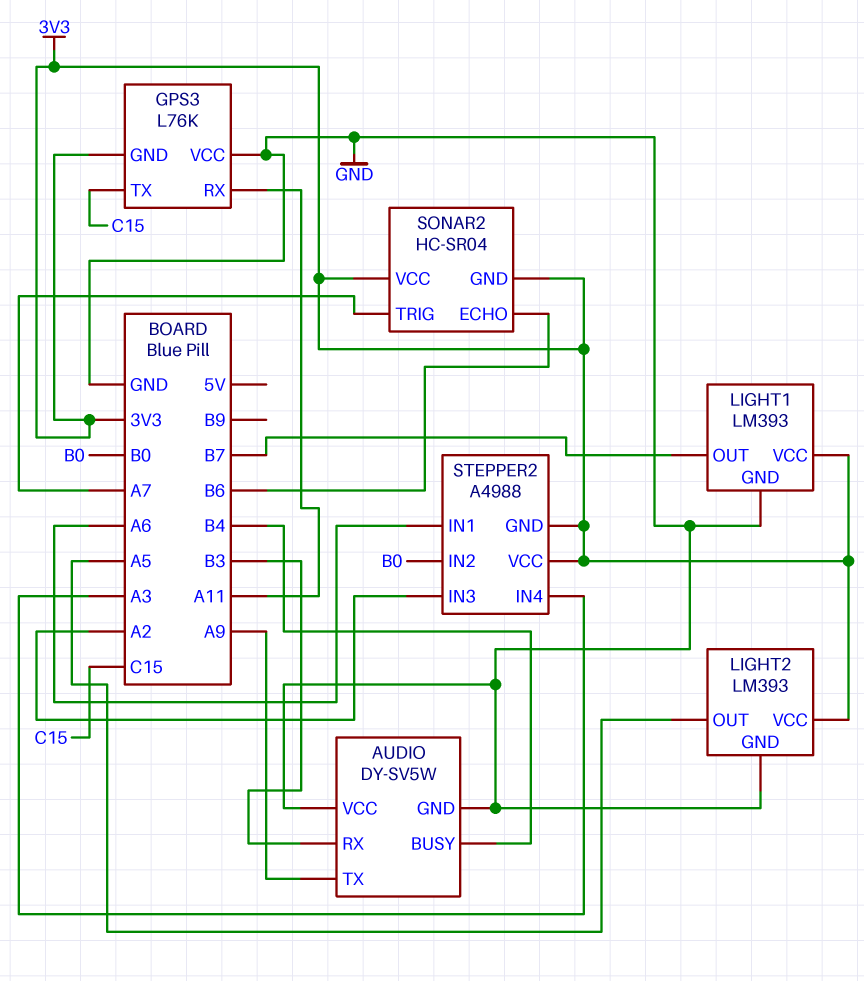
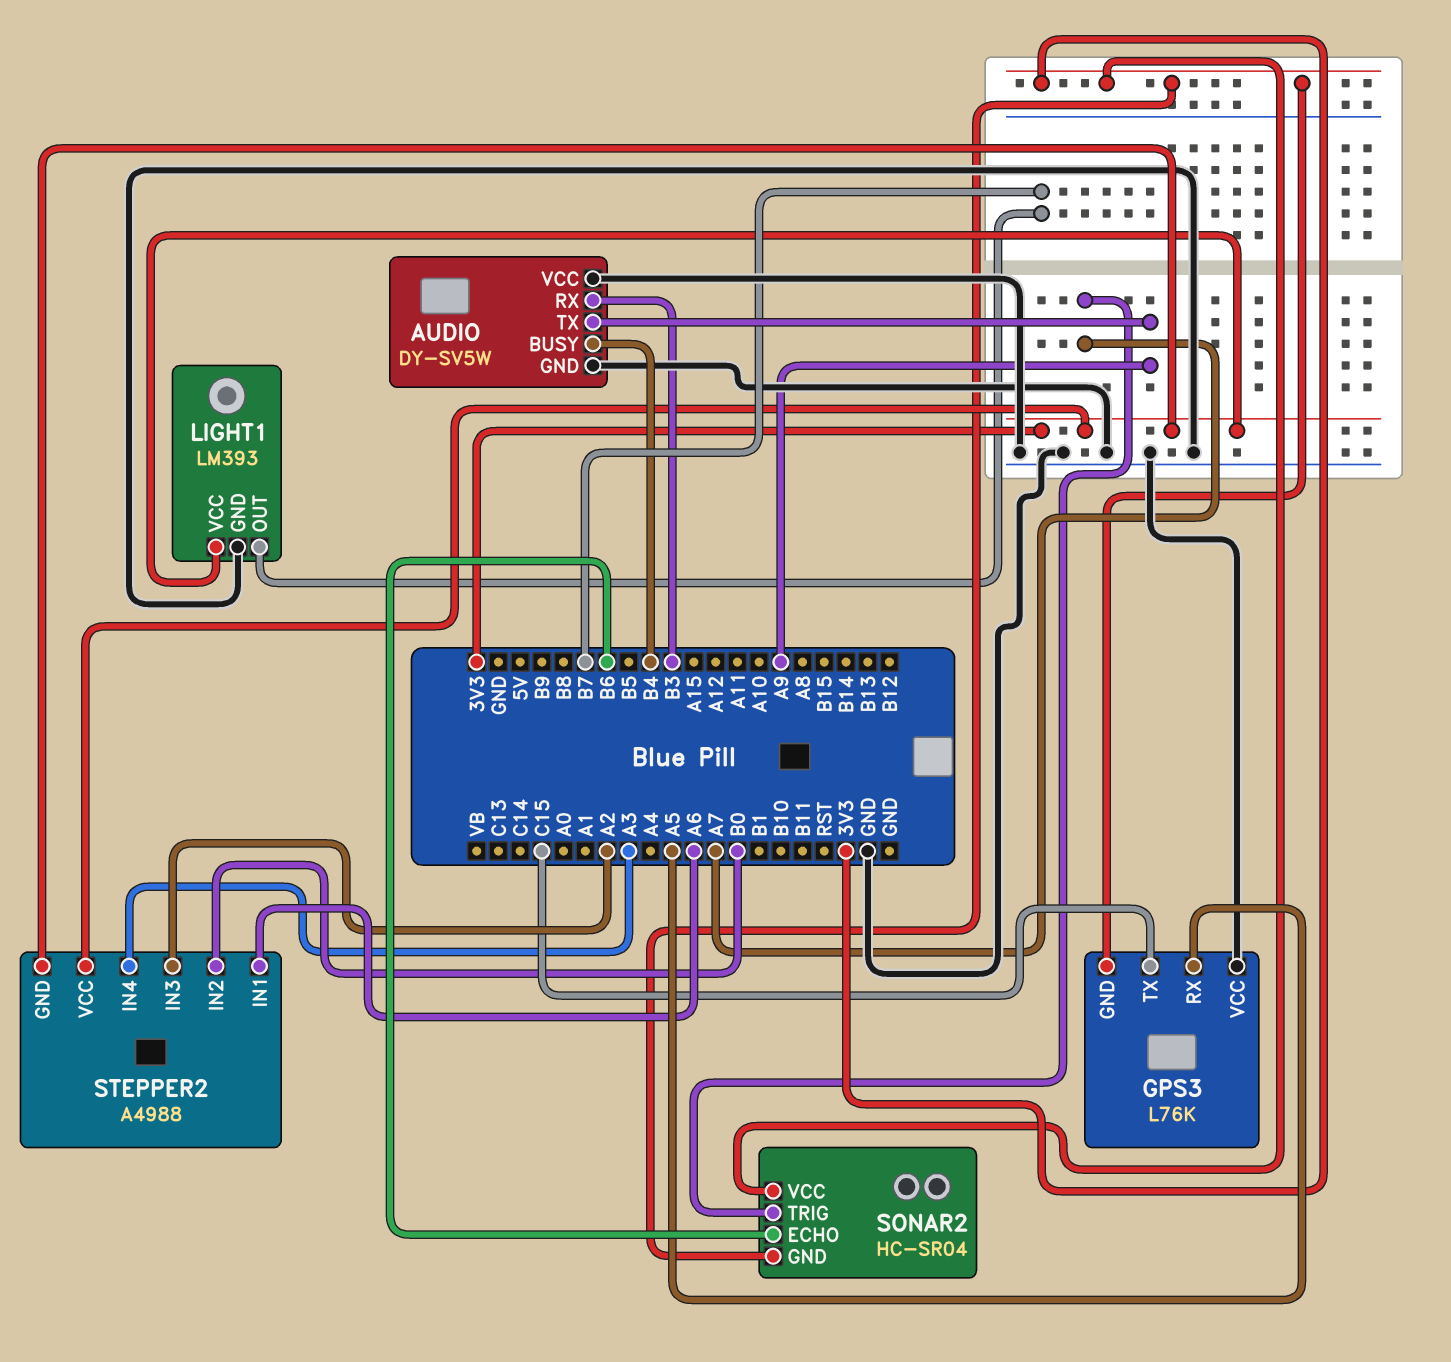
GPS3 pin RX: A11 -> A5
LIGHT2: LM393 -> none
LIGHT2 pin GND: GND -> none
LIGHT2 pin OUT: A5 -> none
LIGHT2 pin VCC: 3V3 -> none

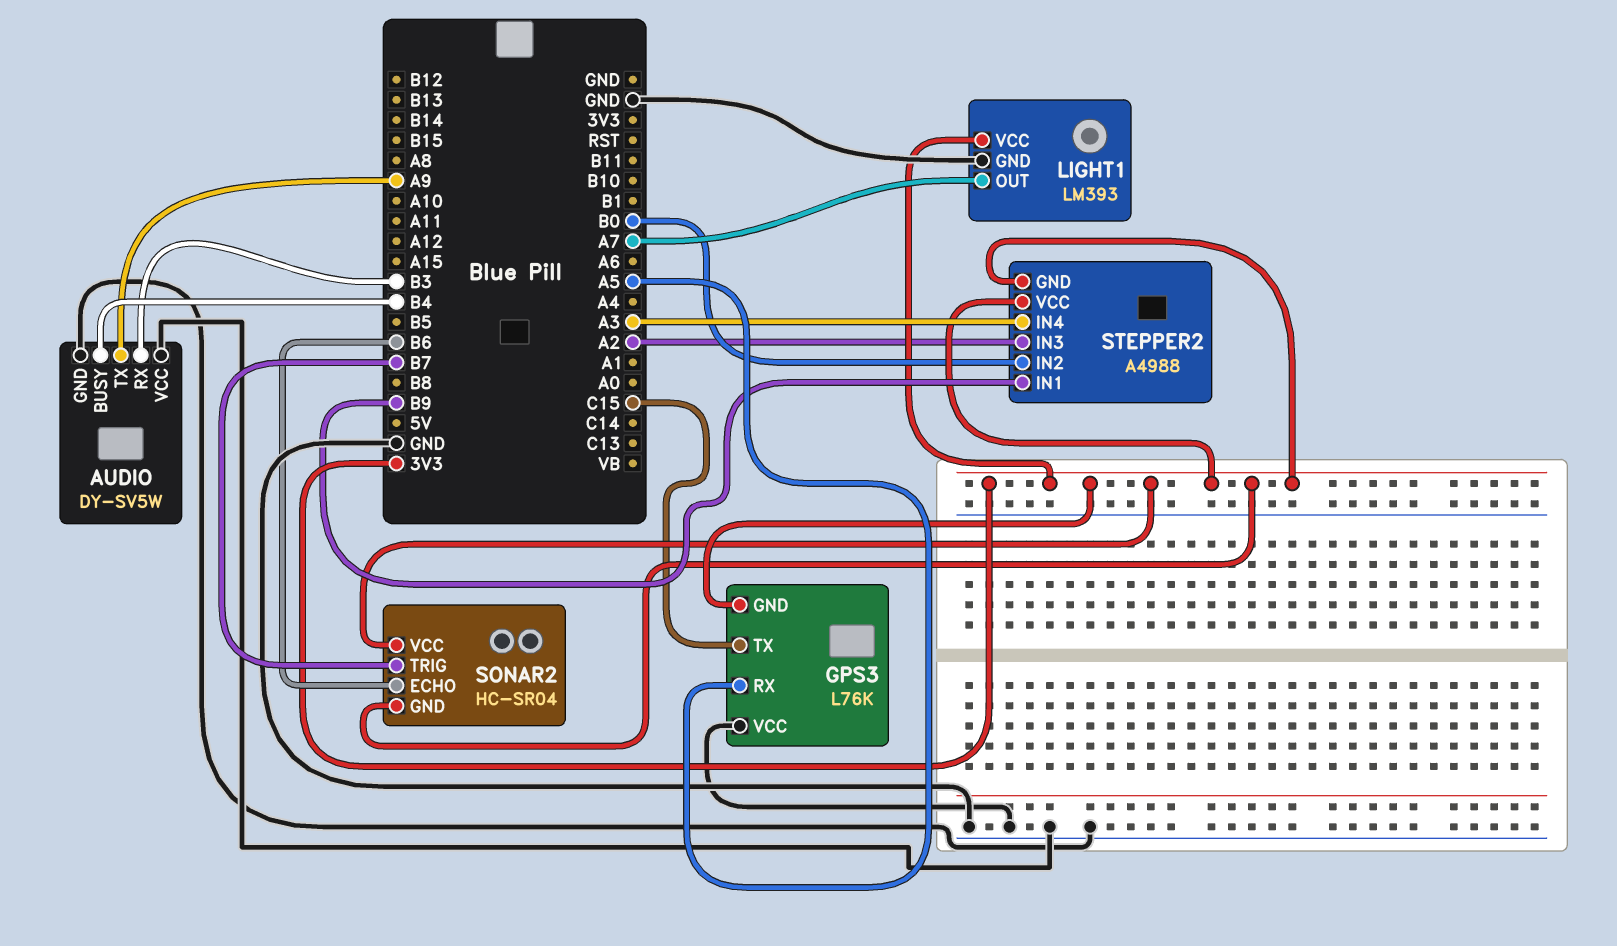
LIGHT1 pin OUT: B7 -> A7
SONAR2 pin TRIG: A7 -> B7
STEPPER2 pin IN1: A6 -> B9

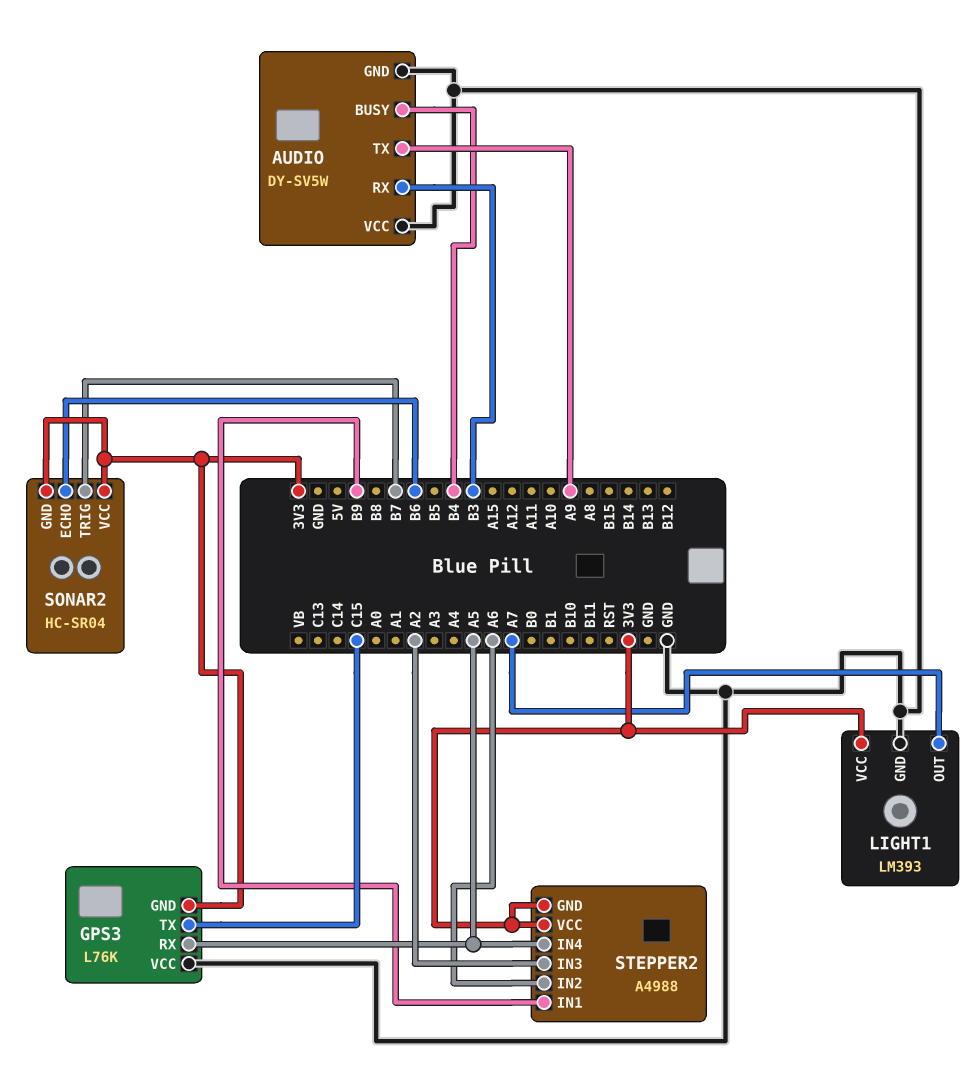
STEPPER2 pin IN2: B0 -> A6
STEPPER2 pin IN4: A3 -> A5

